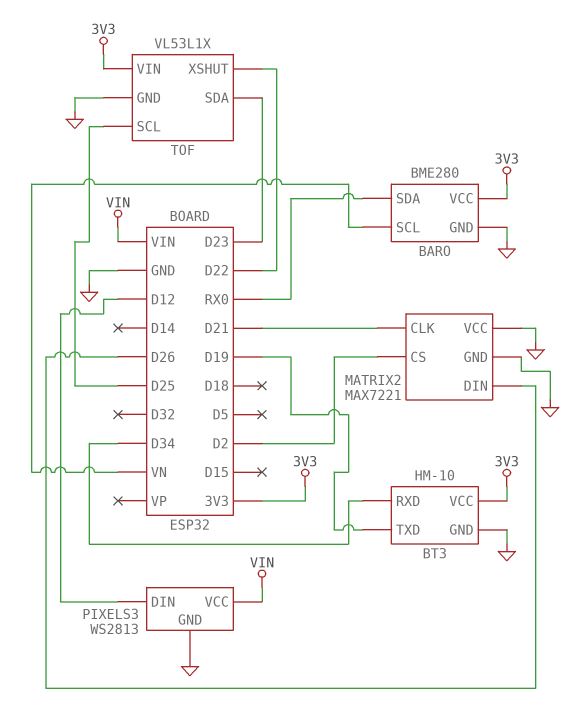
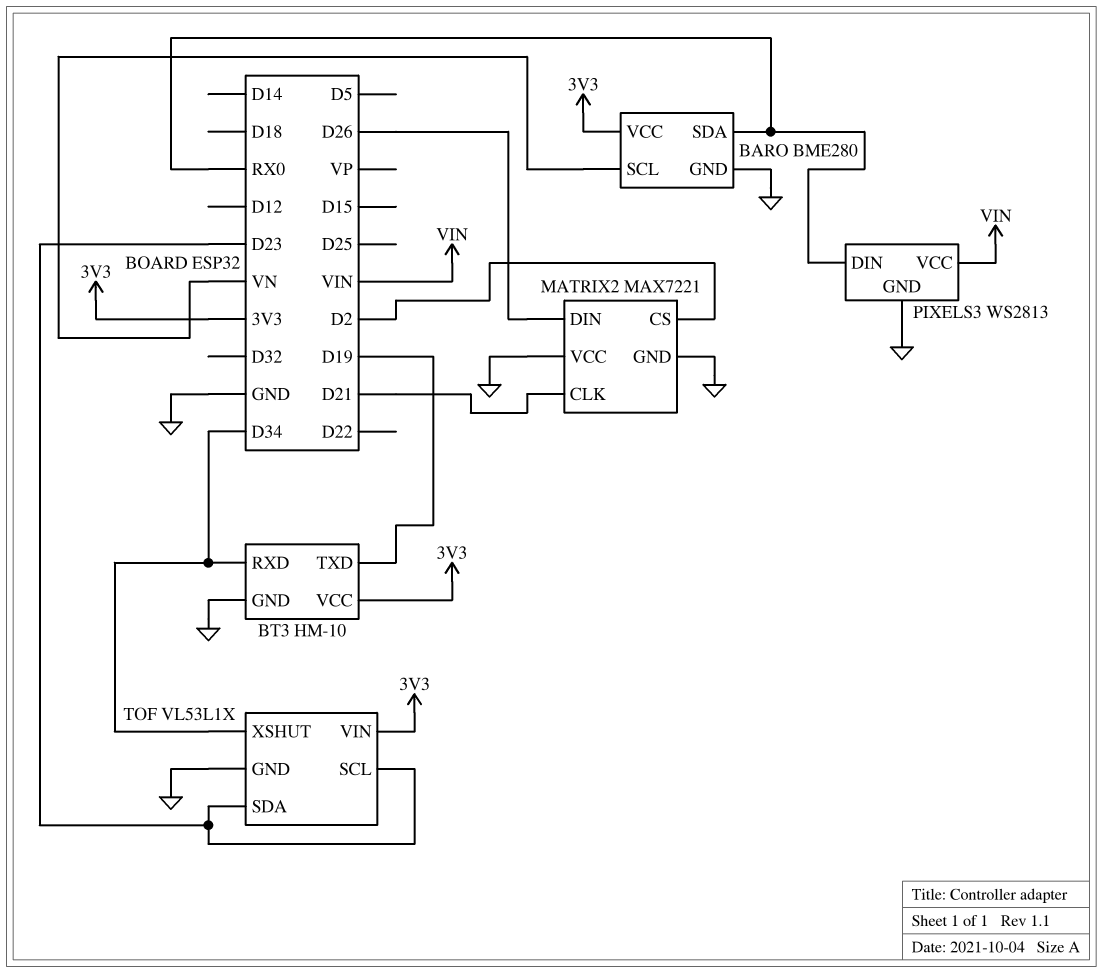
PIXELS3 pin DIN: D12 -> RX0
TOF pin SCL: D25 -> D23
TOF pin XSHUT: D22 -> D34

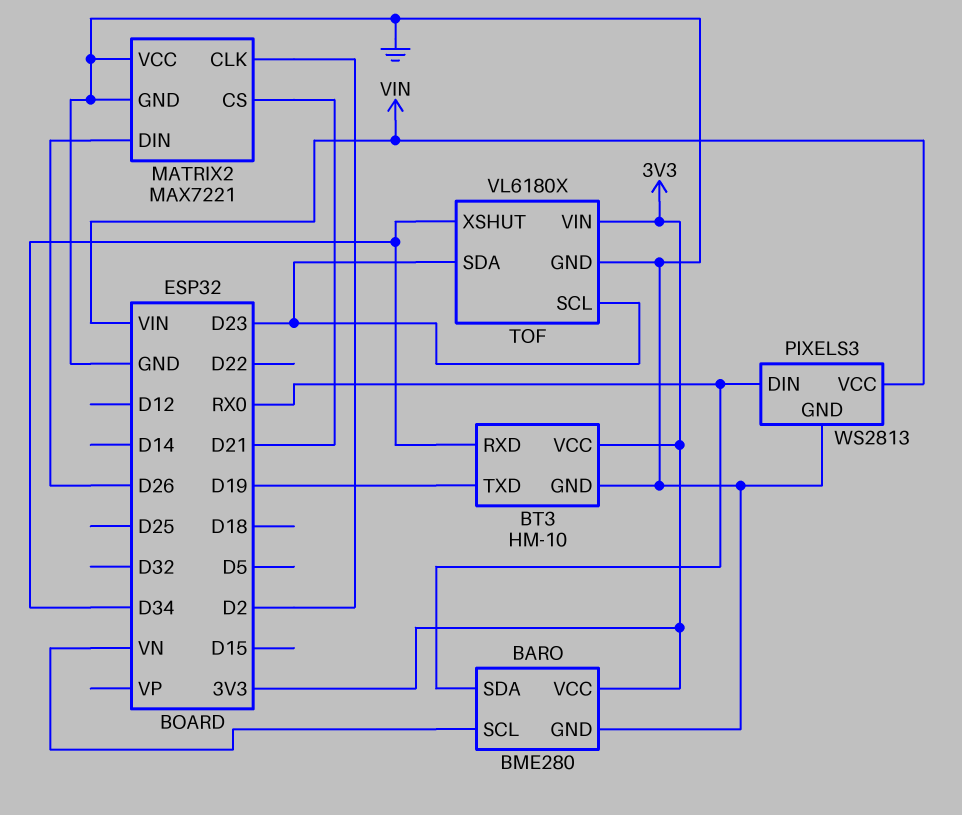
MATRIX2 pin CLK: D21 -> D2
MATRIX2 pin CS: D2 -> D21
TOF: VL53L1X -> VL6180X

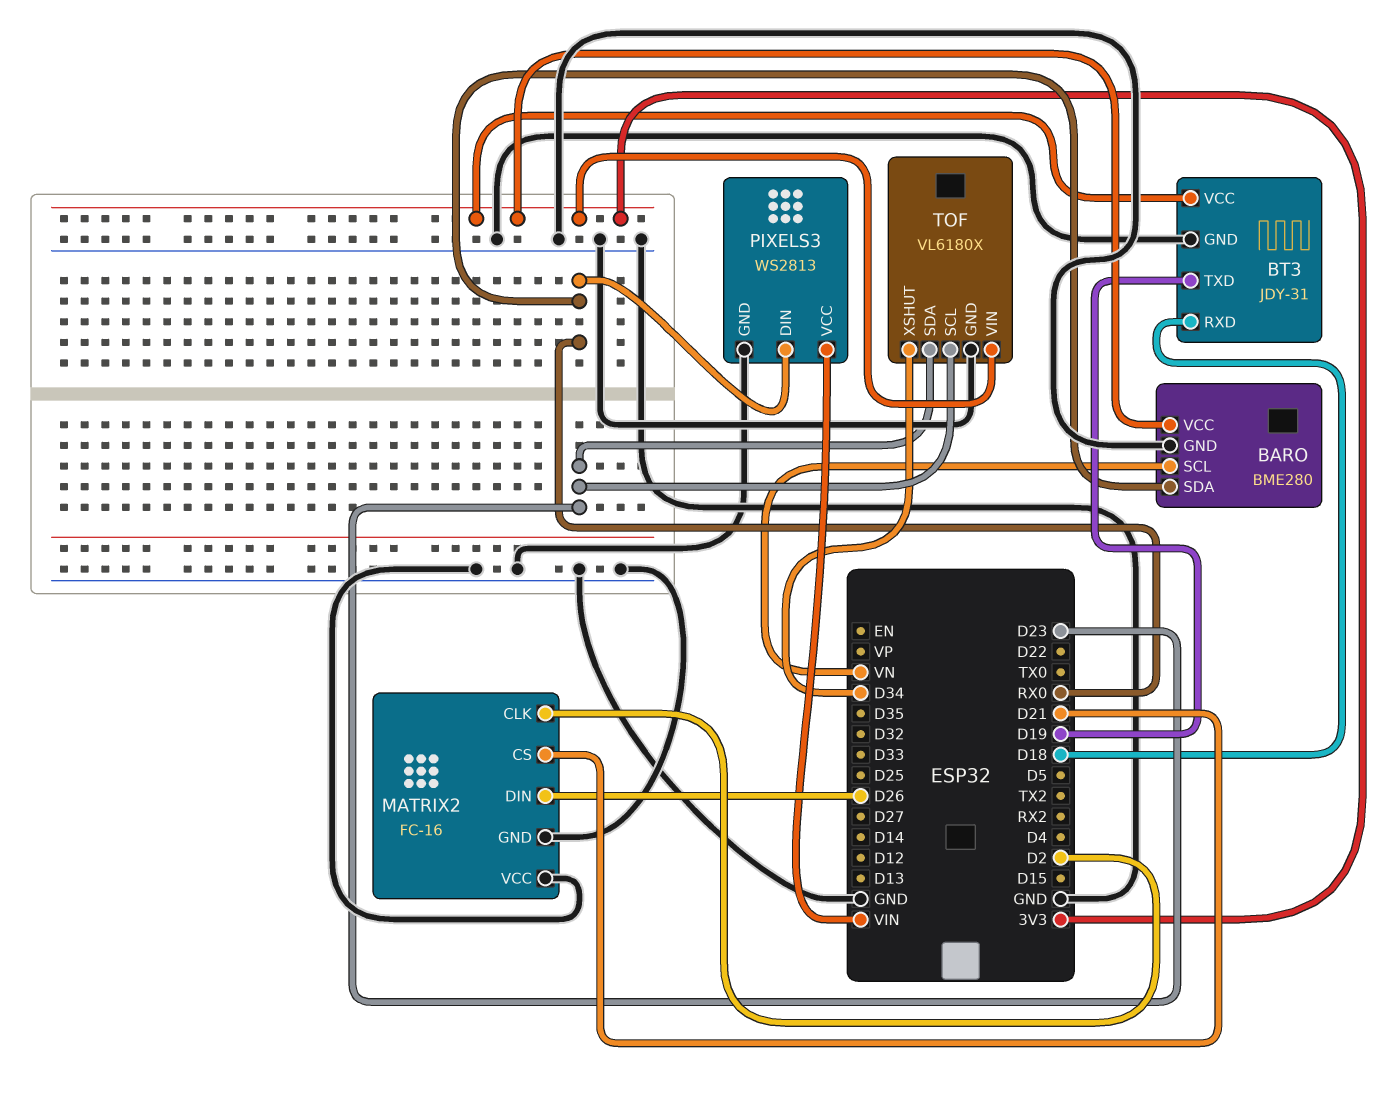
BT3: HM-10 -> JDY-31
BT3 pin RXD: D34 -> D18
MATRIX2: MAX7221 -> FC-16

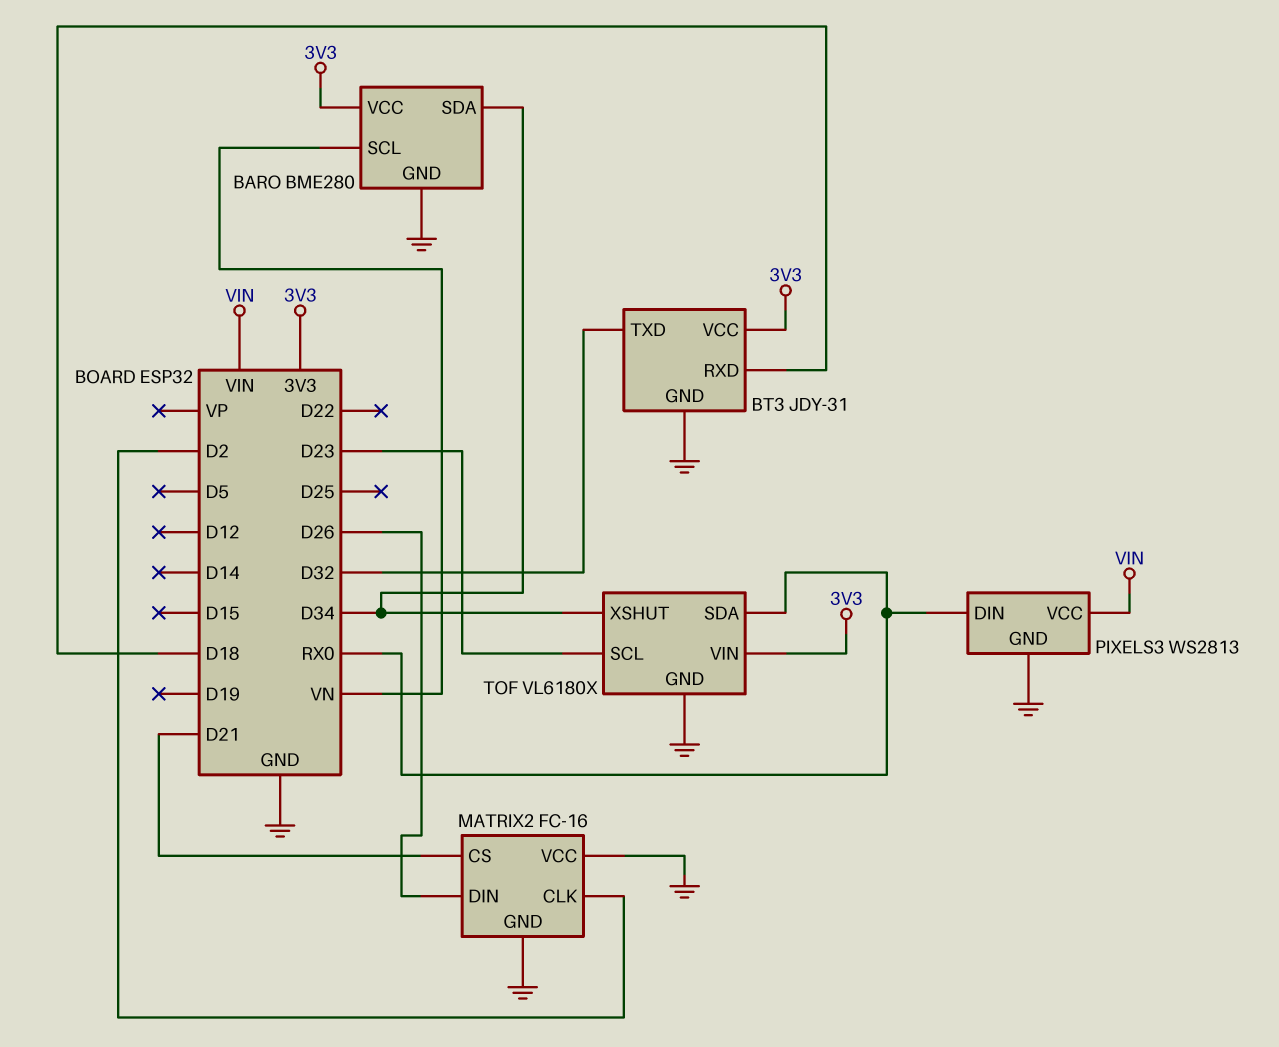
BARO pin SDA: RX0 -> D34
BT3 pin TXD: D19 -> D32
TOF pin SDA: D23 -> RX0

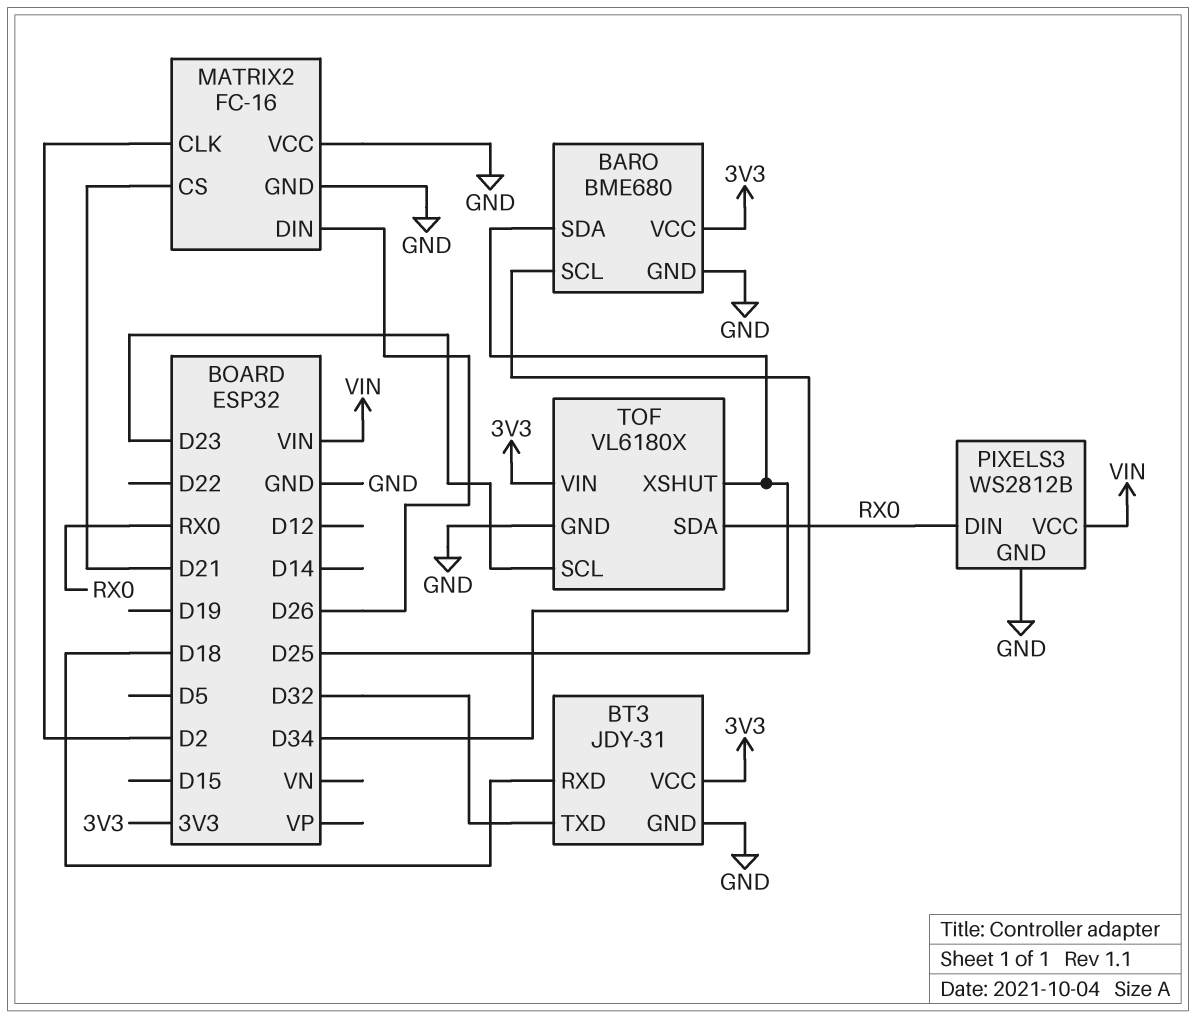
BARO: BME280 -> BME680
BARO pin SCL: VN -> D25
PIXELS3: WS2813 -> WS2812B

